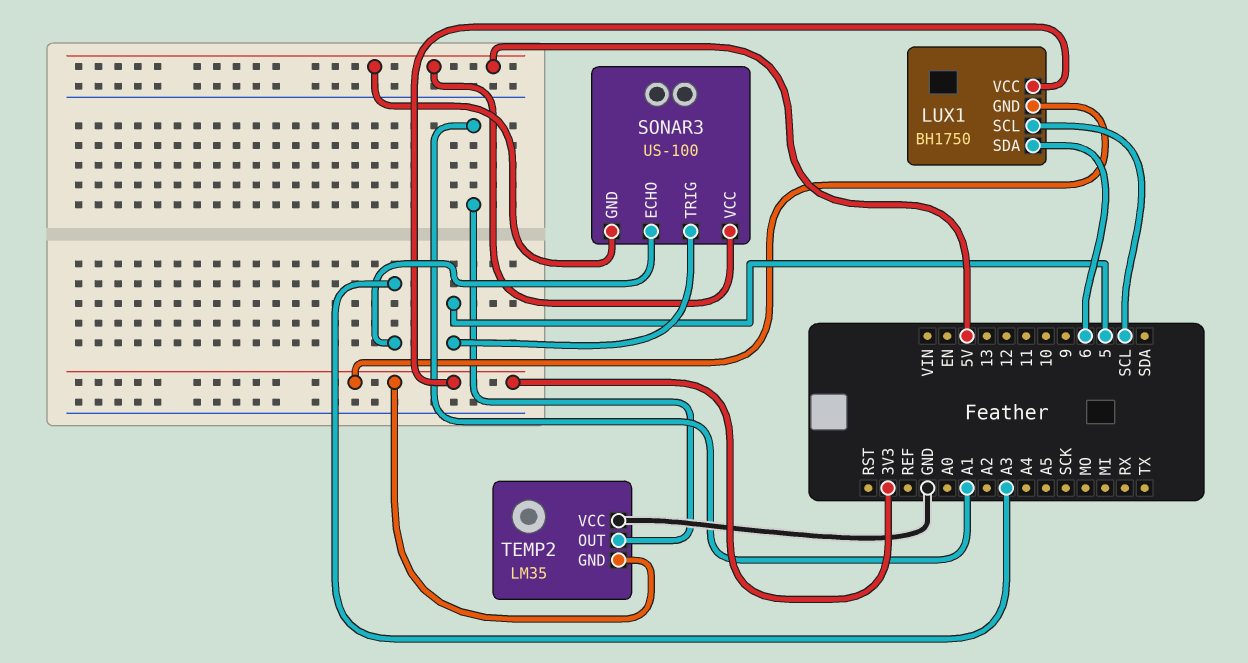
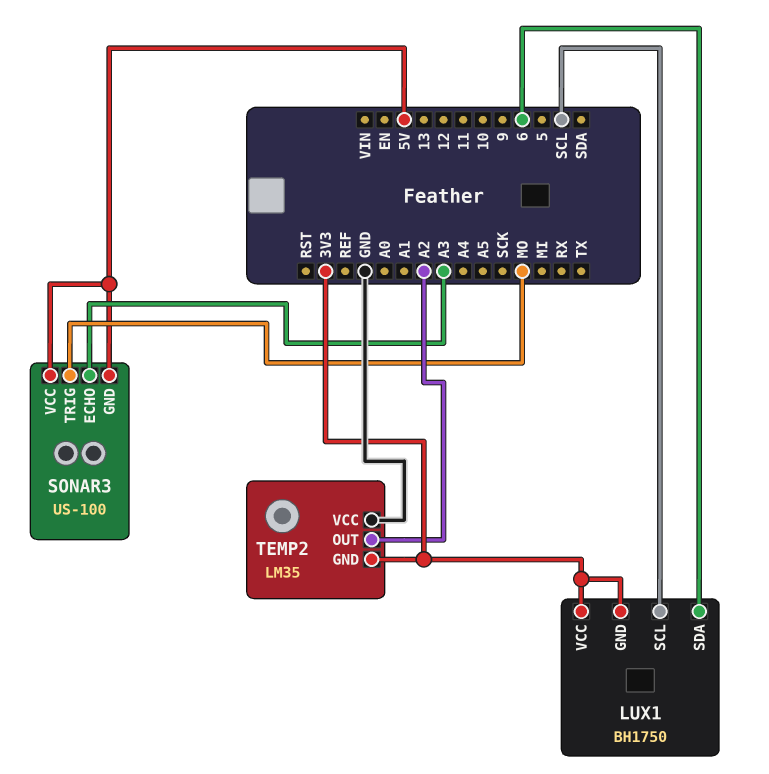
SONAR3 pin TRIG: 5 -> MO
TEMP2 pin OUT: A1 -> A2

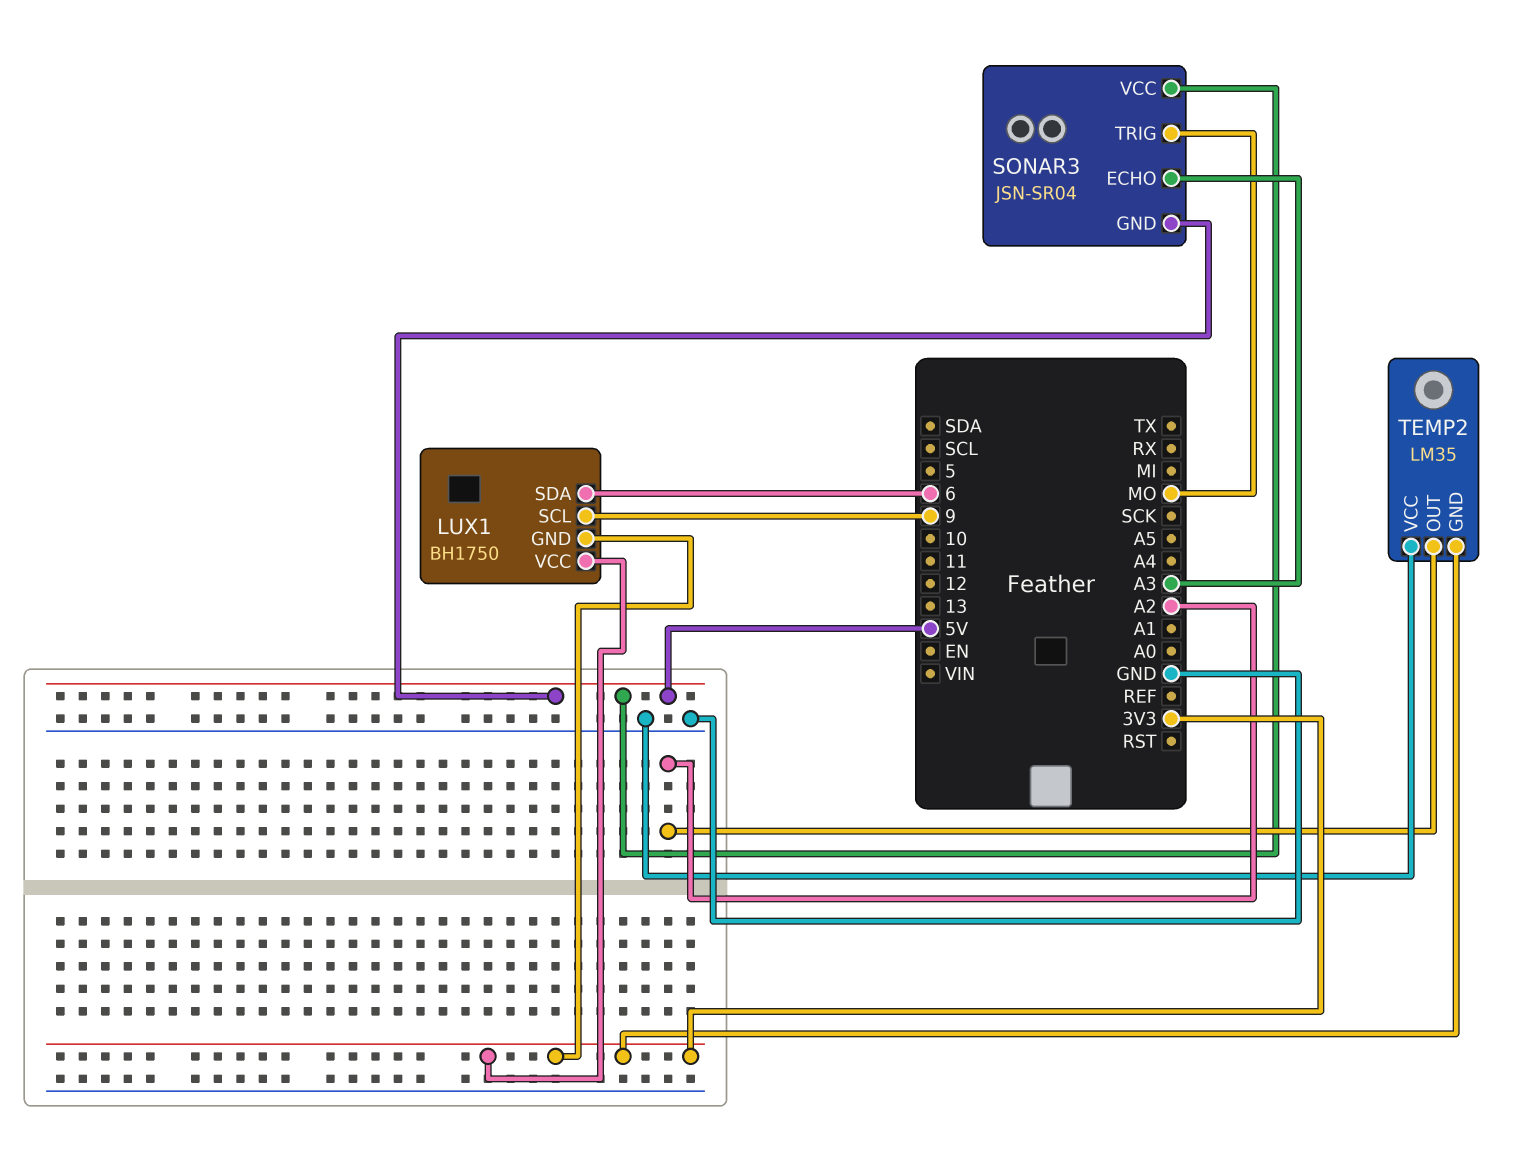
LUX1 pin SCL: SCL -> 9
SONAR3: US-100 -> JSN-SR04

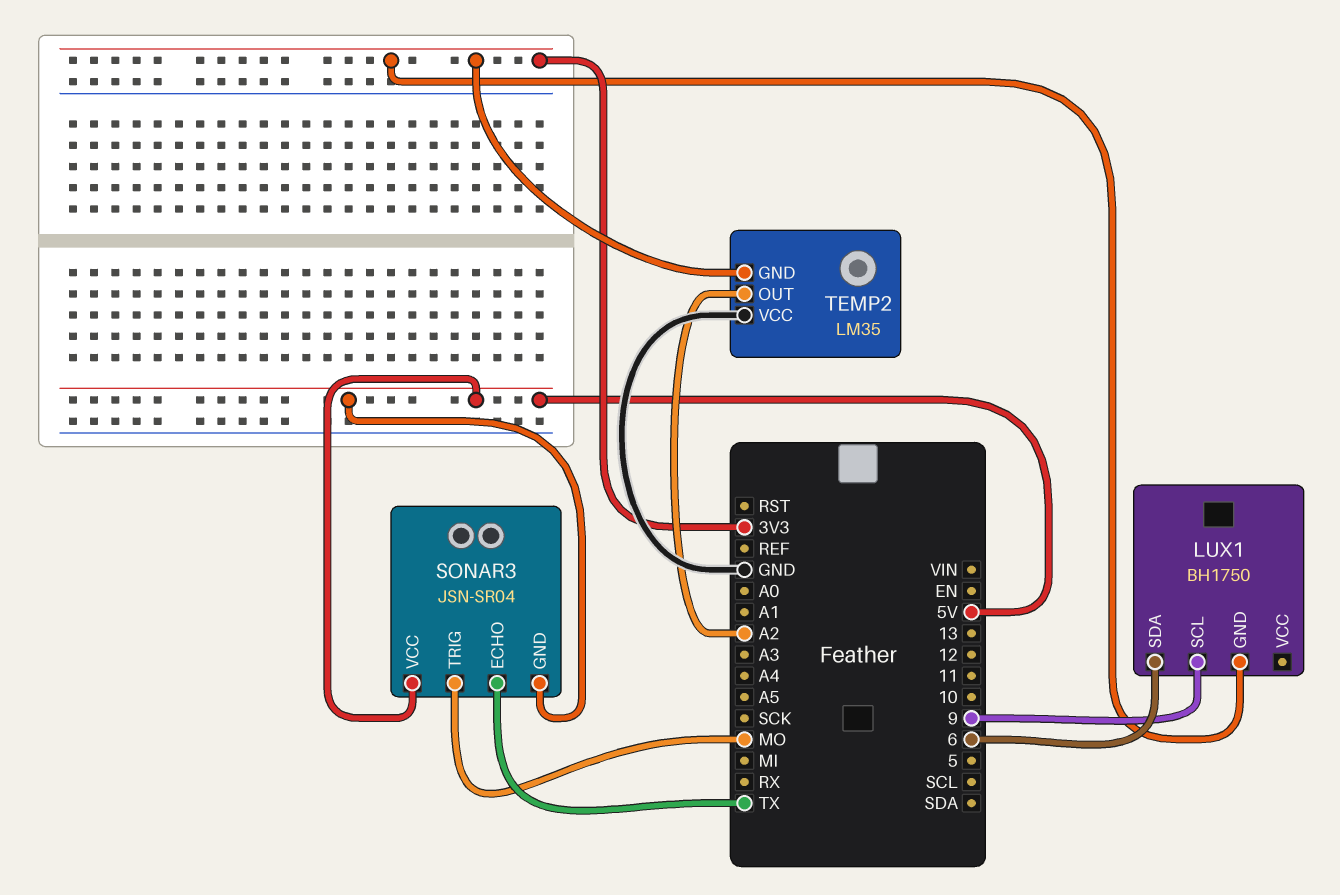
LUX1 pin VCC: 3V3 -> none
SONAR3 pin ECHO: A3 -> TX

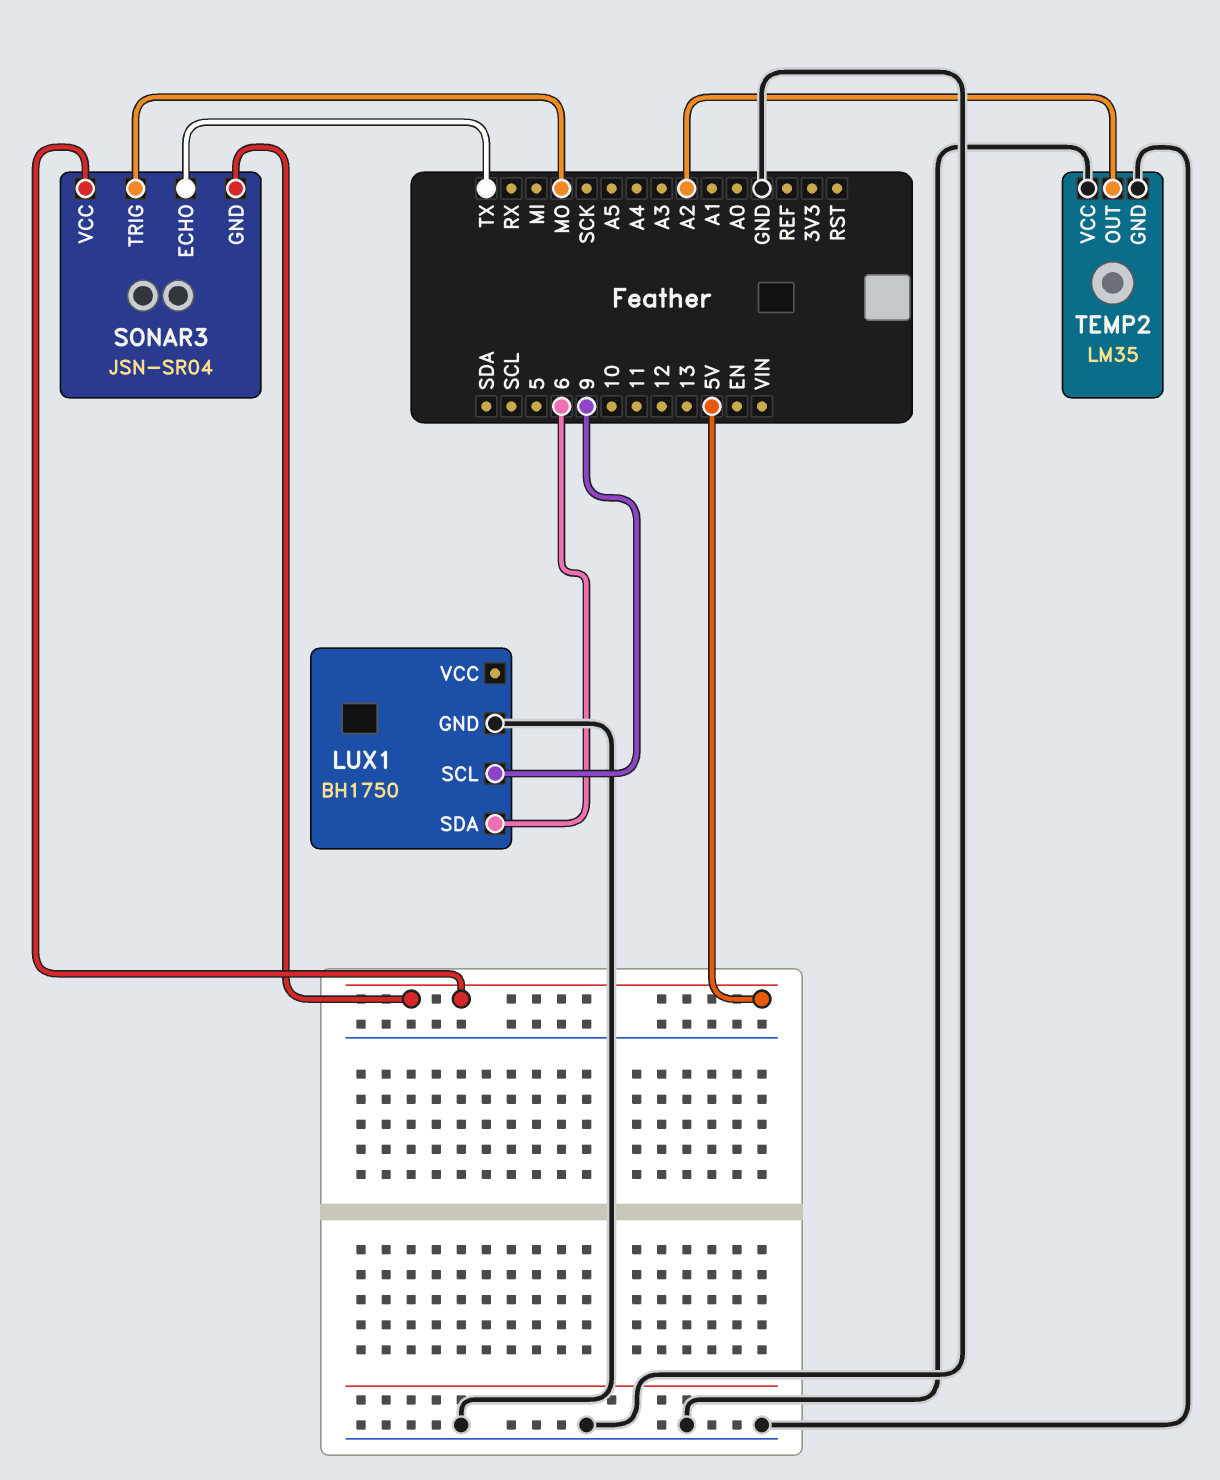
LUX1 pin GND: 3V3 -> GND
TEMP2 pin GND: 3V3 -> GND

